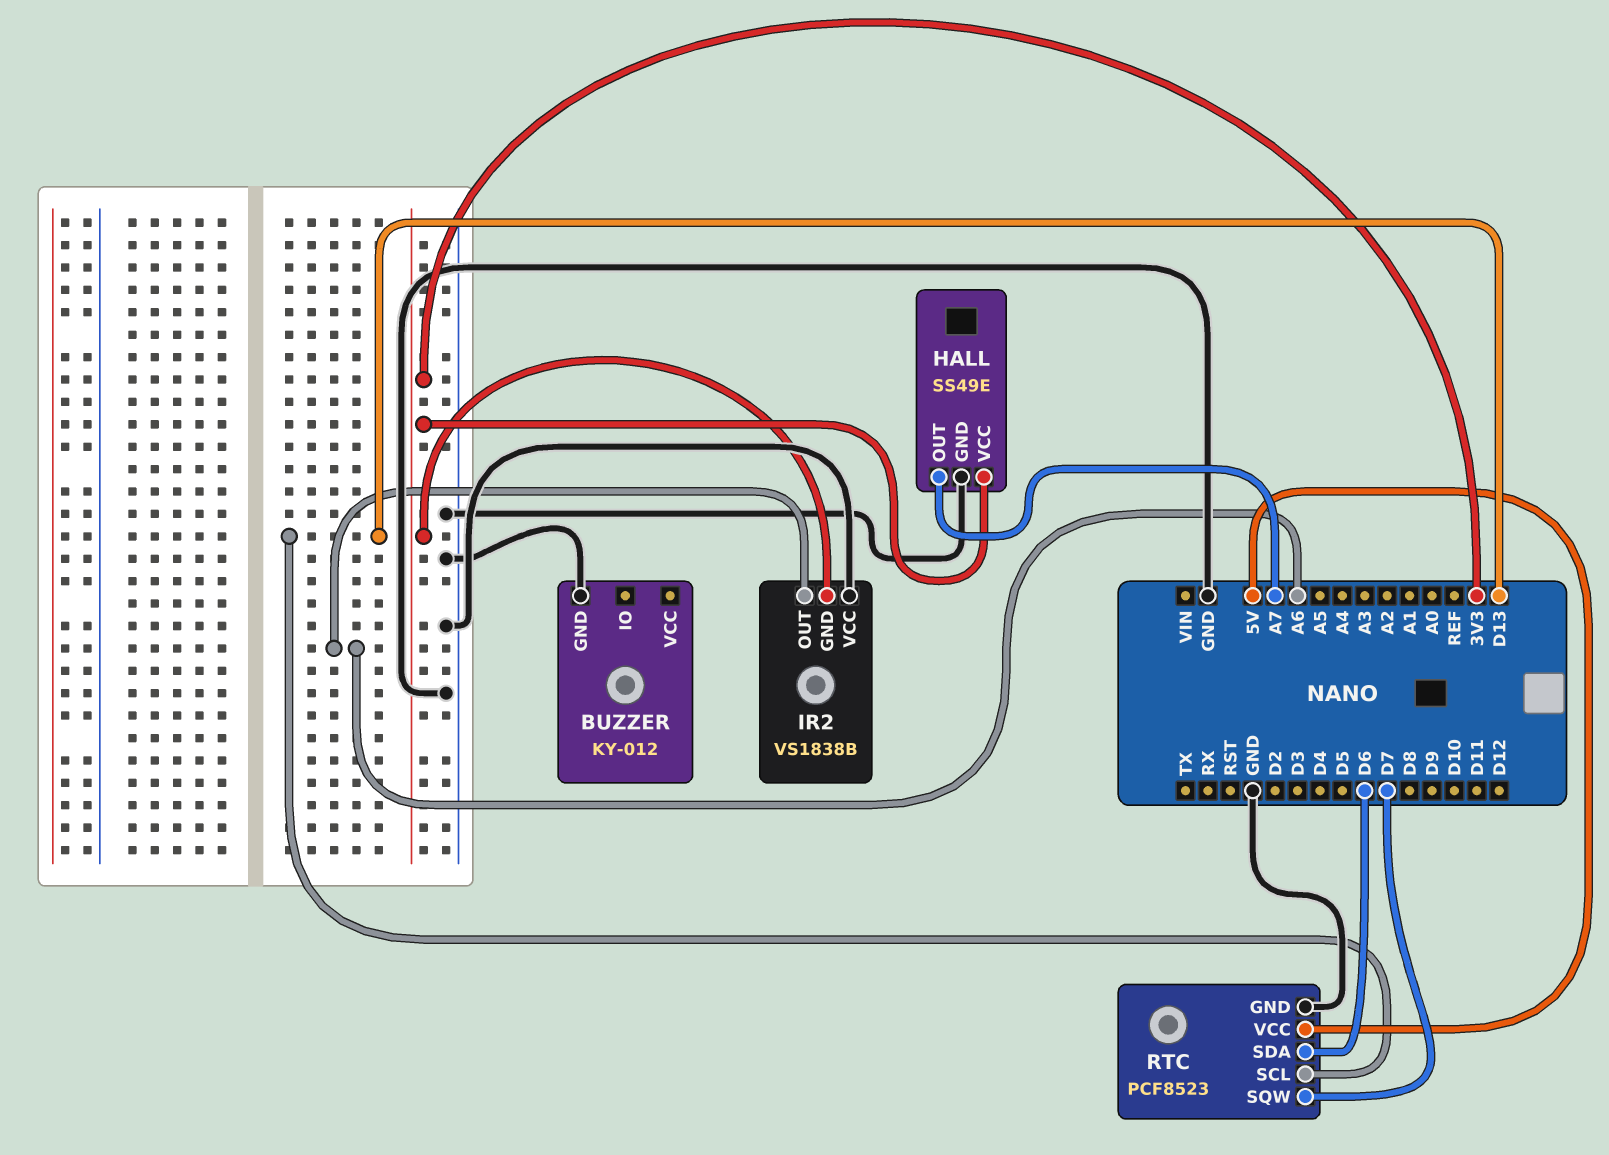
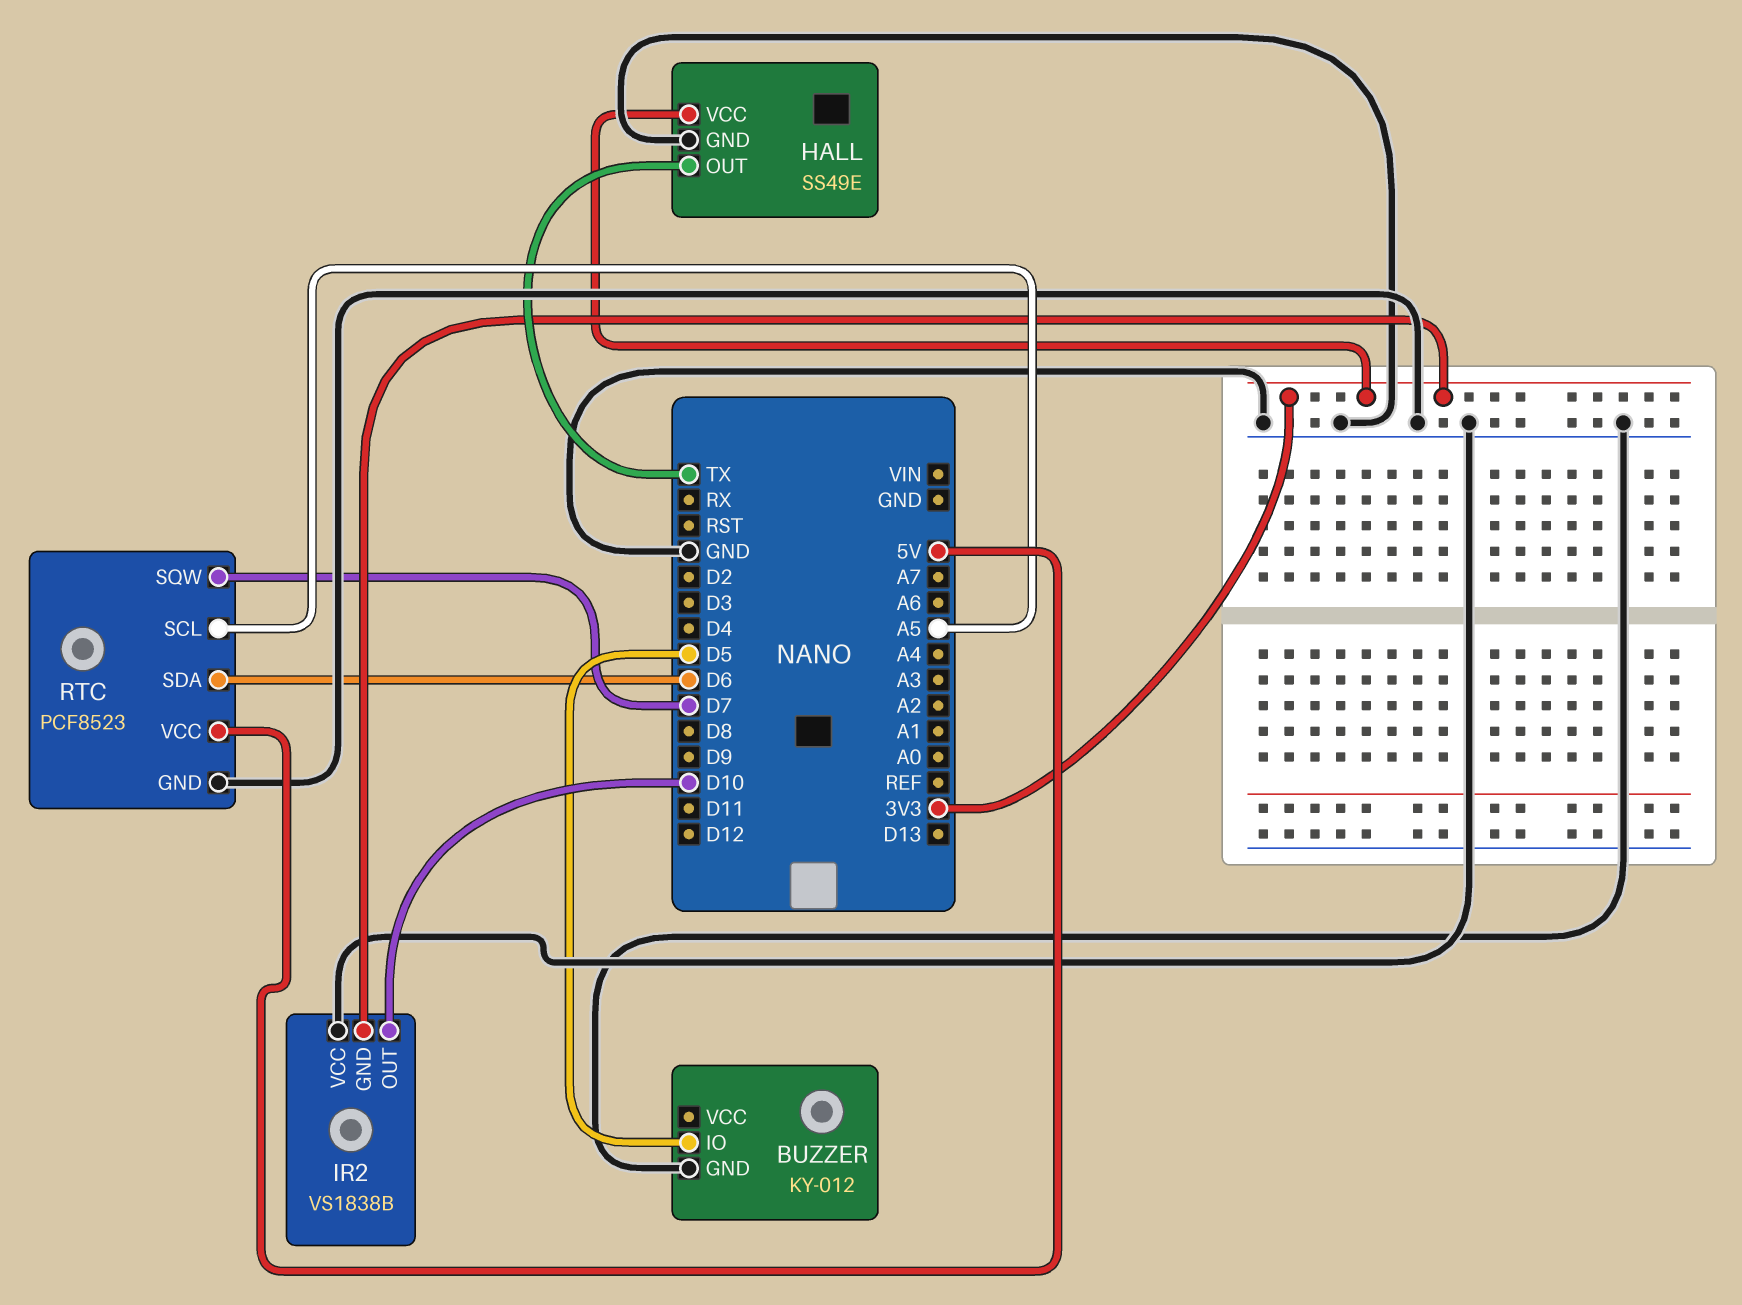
BUZZER pin IO: none -> D5
HALL pin OUT: A7 -> TX
IR2 pin OUT: A6 -> D10
RTC pin SCL: D13 -> A5

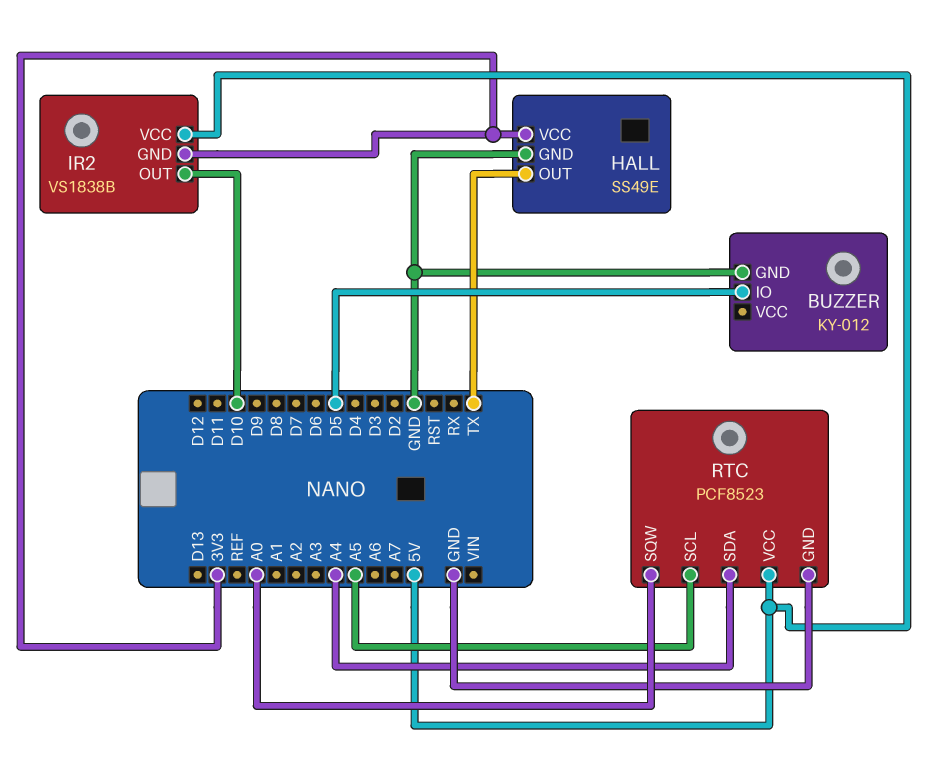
IR2 pin VCC: GND -> 5V
RTC pin SDA: D6 -> A4
RTC pin SQW: D7 -> A0

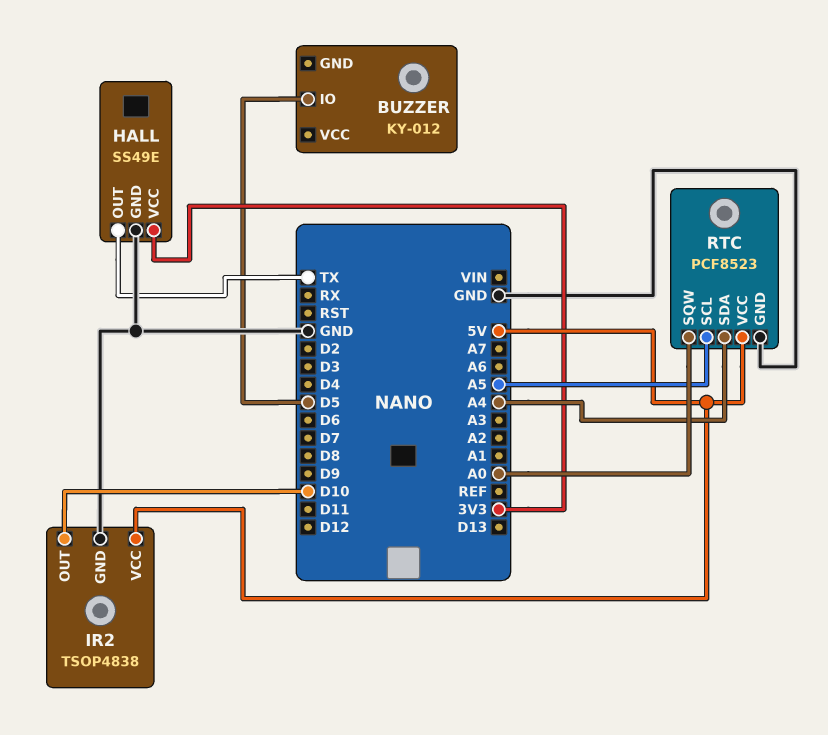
BUZZER pin GND: GND -> none
IR2: VS1838B -> TSOP4838
IR2 pin GND: 3V3 -> GND

